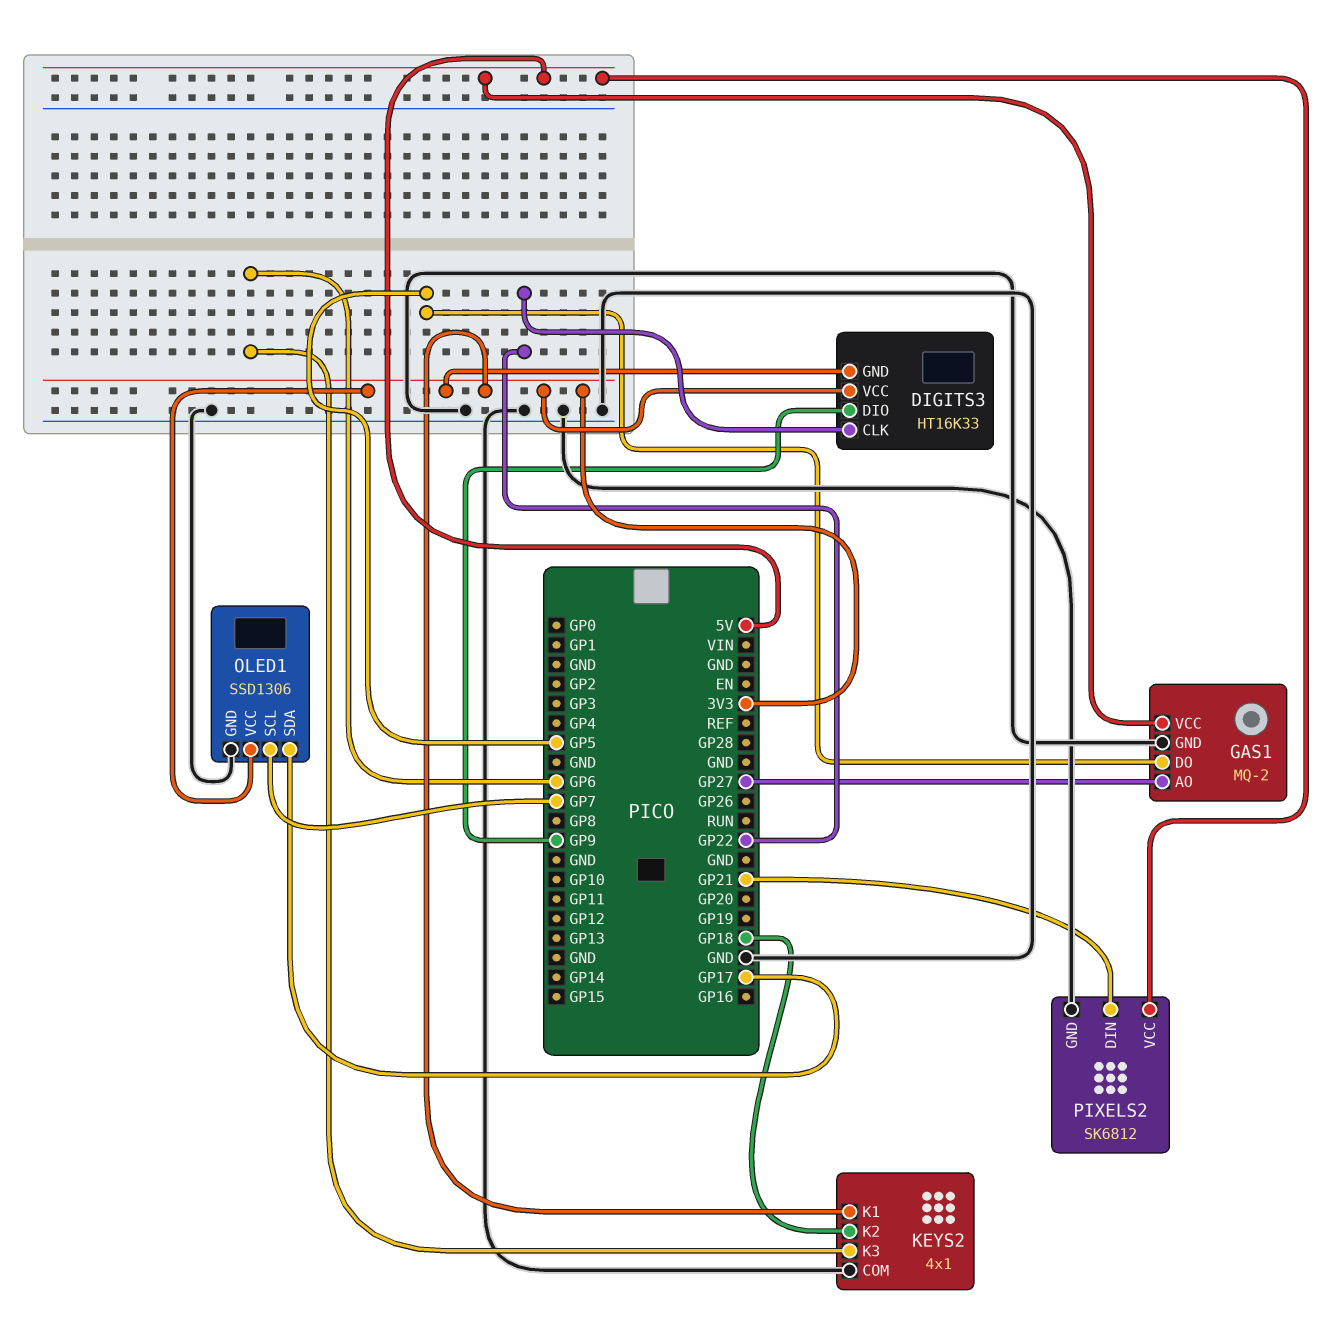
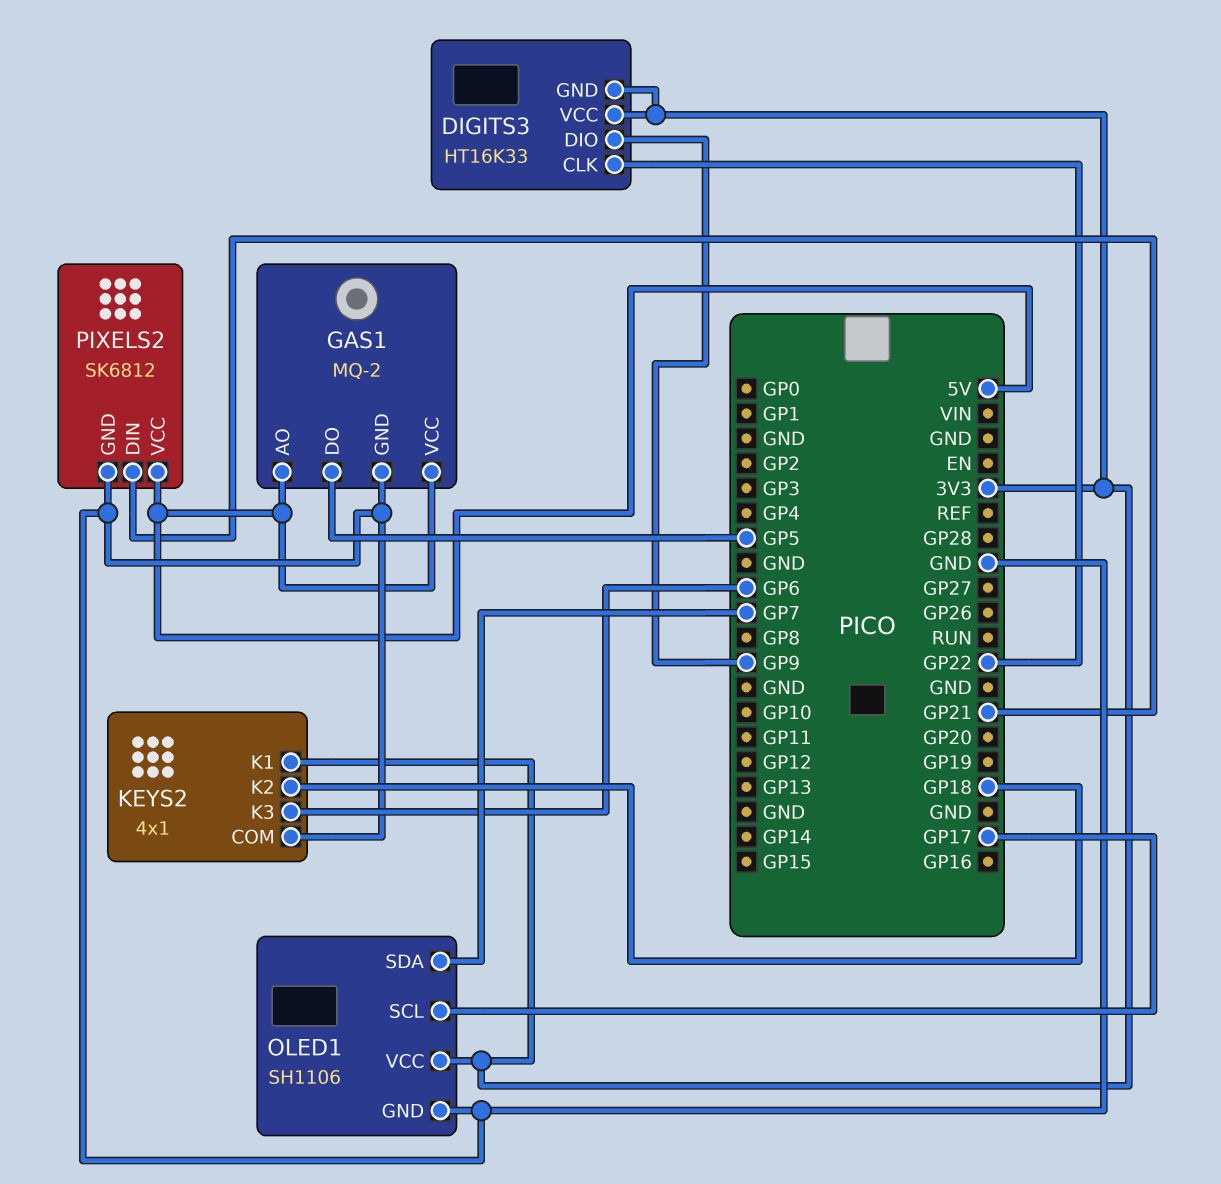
GAS1 pin AO: GP27 -> 5V
OLED1: SSD1306 -> SH1106
OLED1 pin SCL: GP7 -> GP17
OLED1 pin SDA: GP17 -> GP7

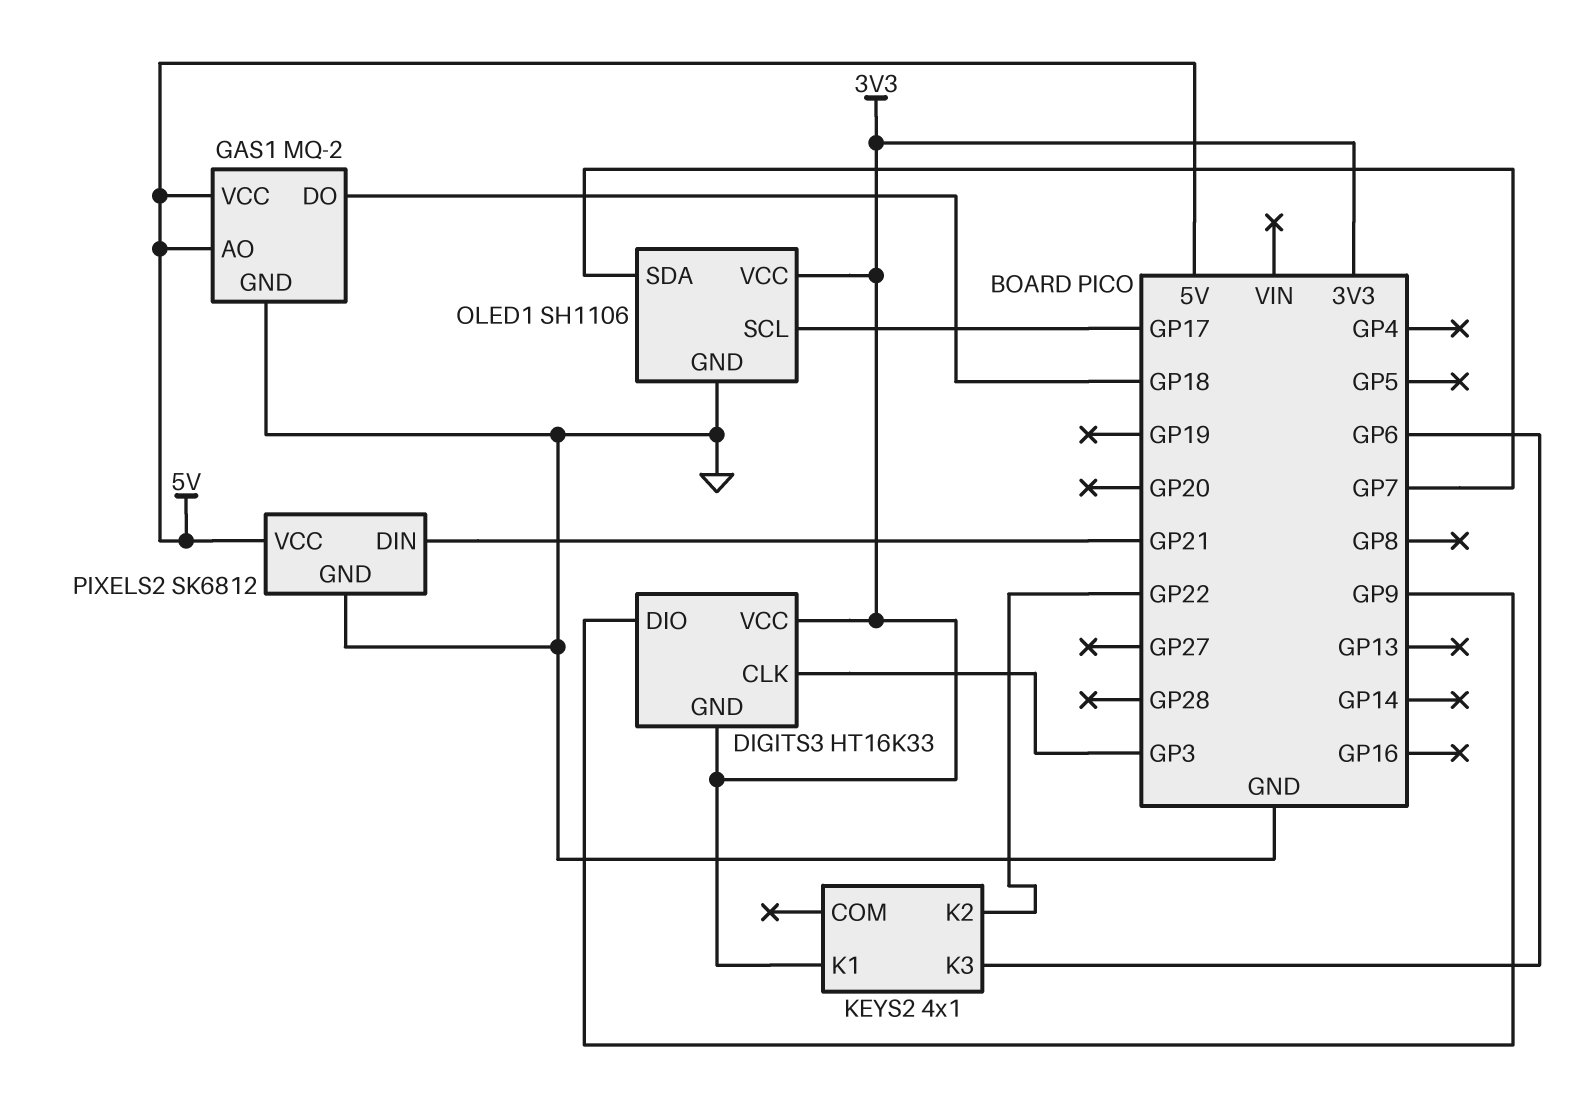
DIGITS3 pin CLK: GP22 -> GP3
GAS1 pin DO: GP5 -> GP18
KEYS2 pin COM: GND -> none
KEYS2 pin K2: GP18 -> GP22

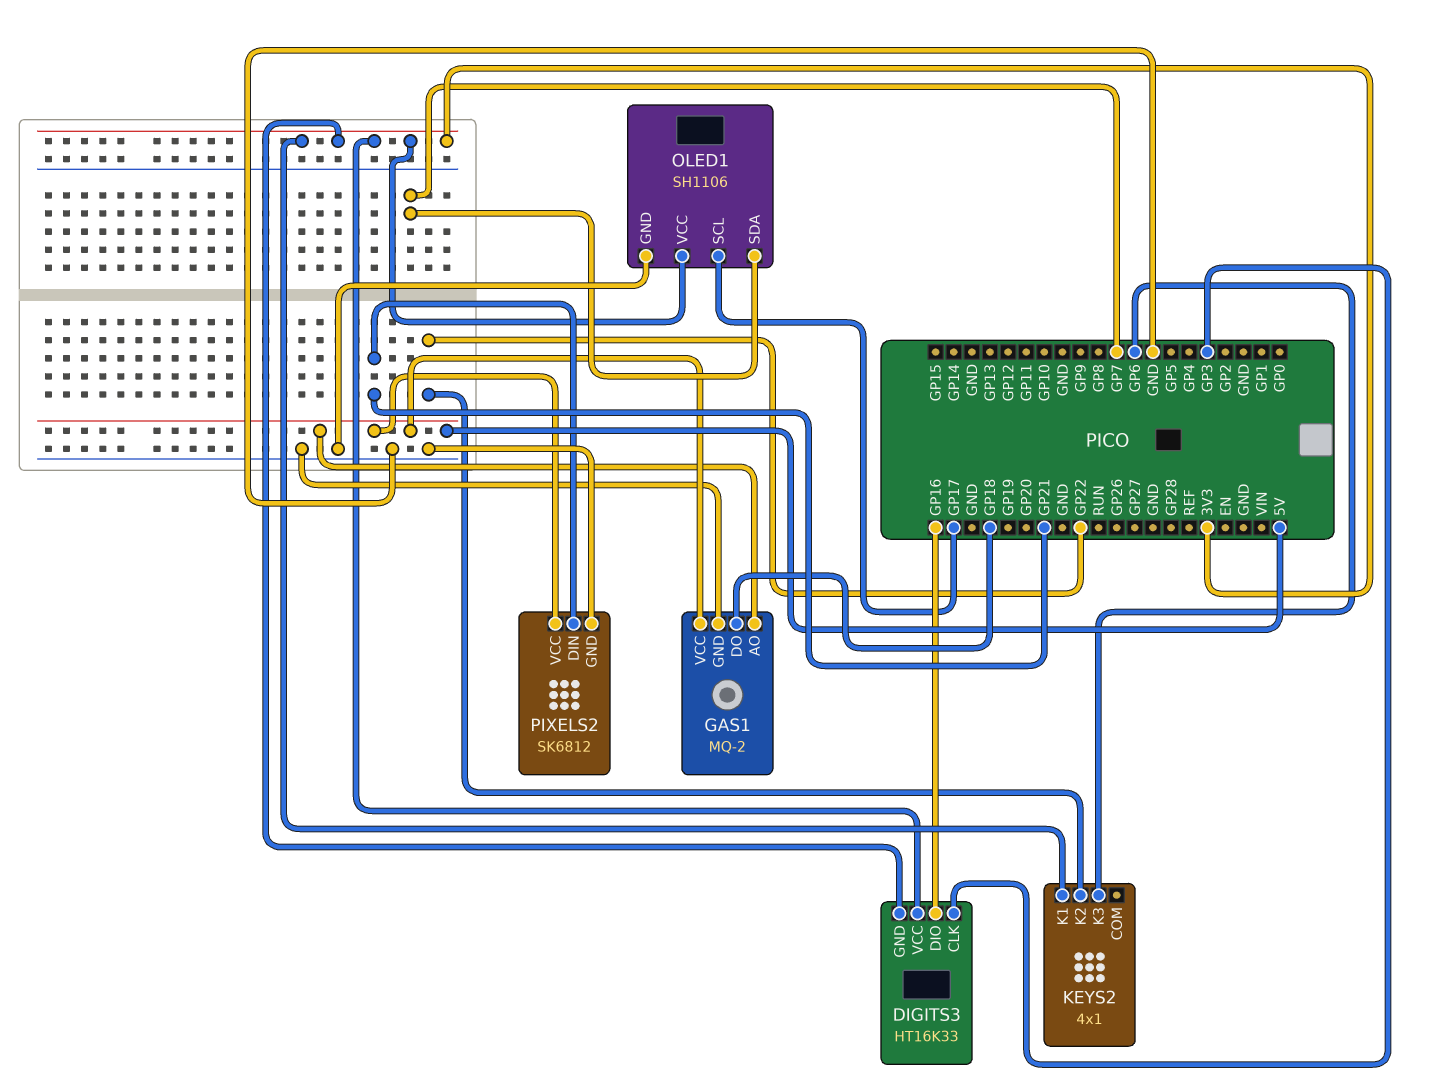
DIGITS3 pin DIO: GP9 -> GP16

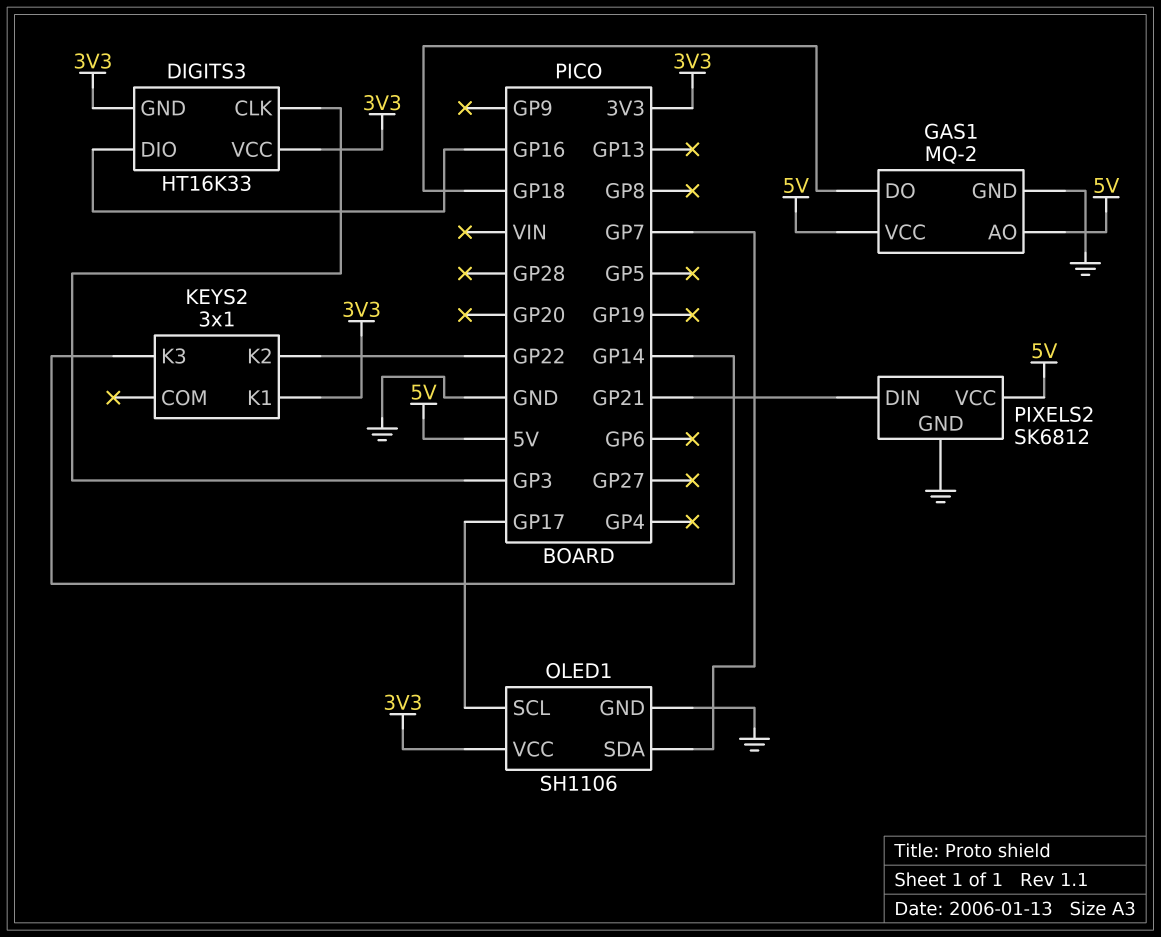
KEYS2: 4x1 -> 3x1
KEYS2 pin K3: GP6 -> GP14

